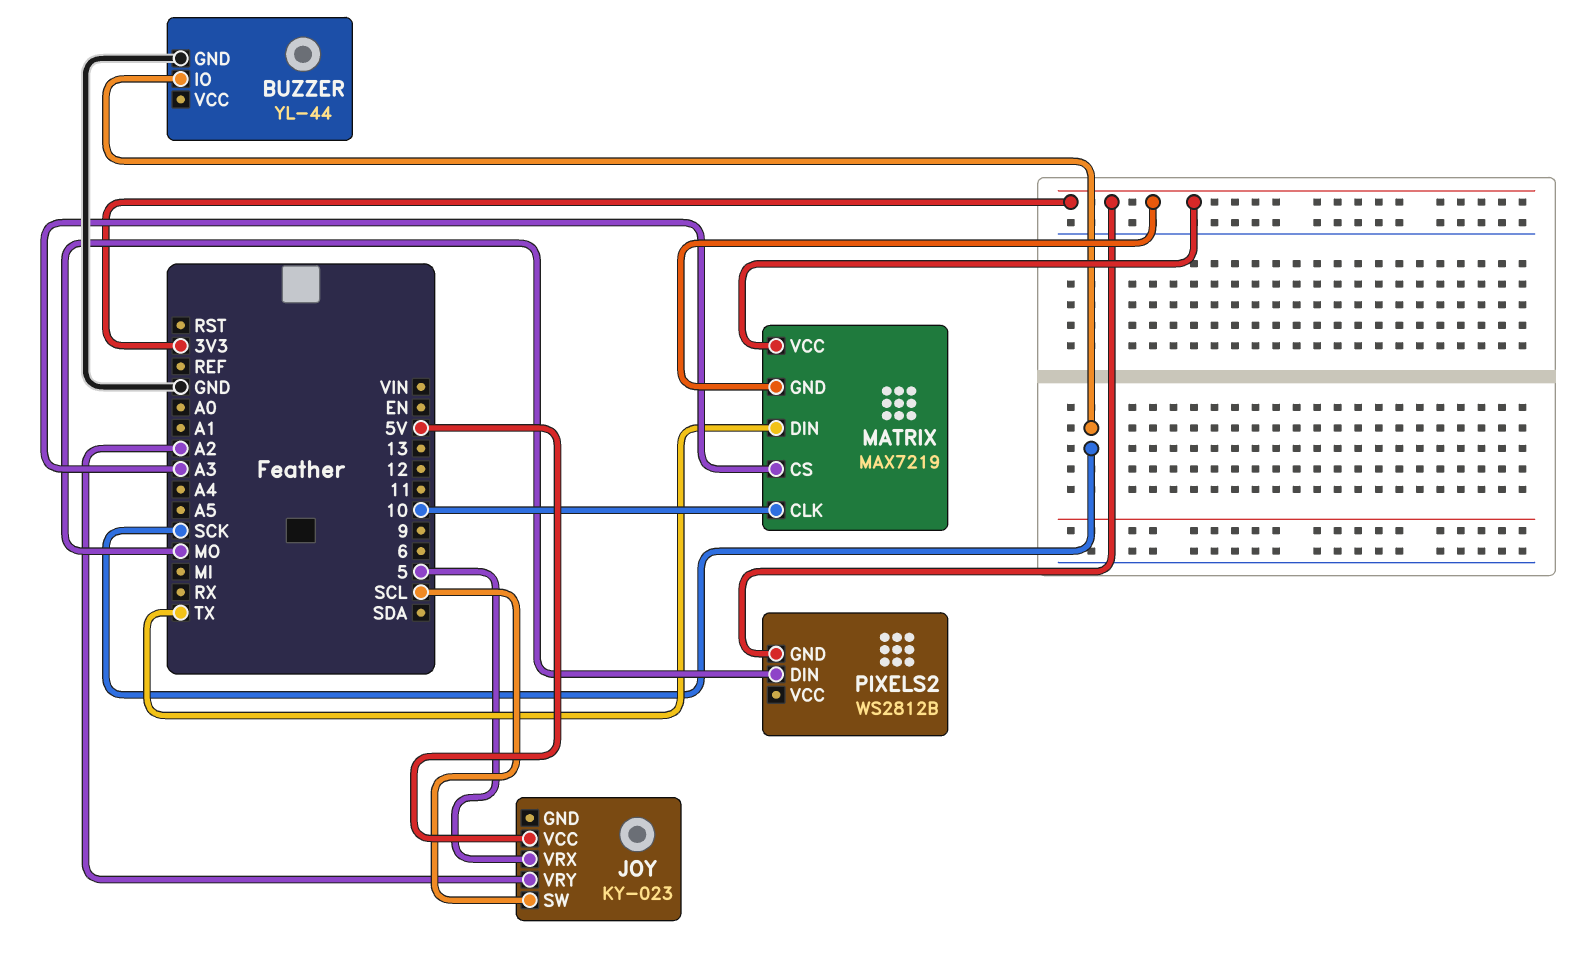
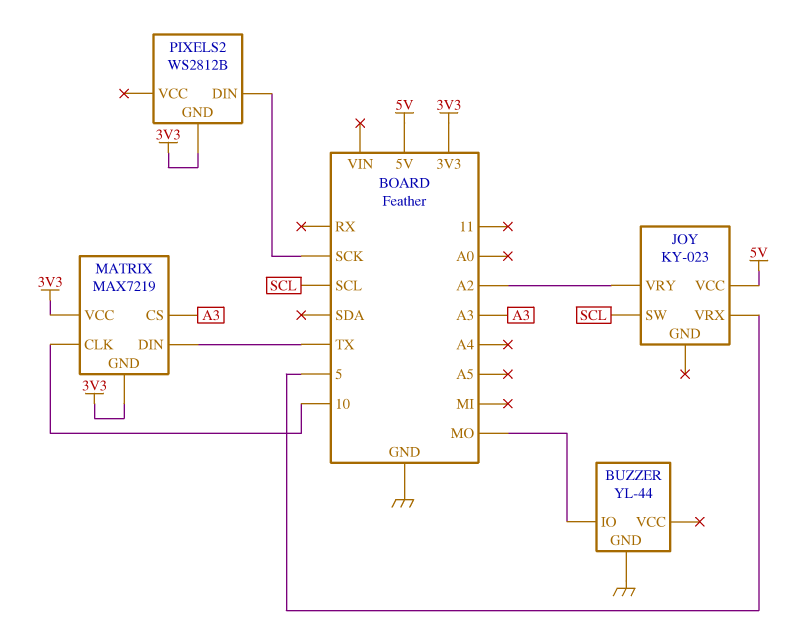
BUZZER pin IO: SCK -> MO
PIXELS2 pin DIN: MO -> SCK

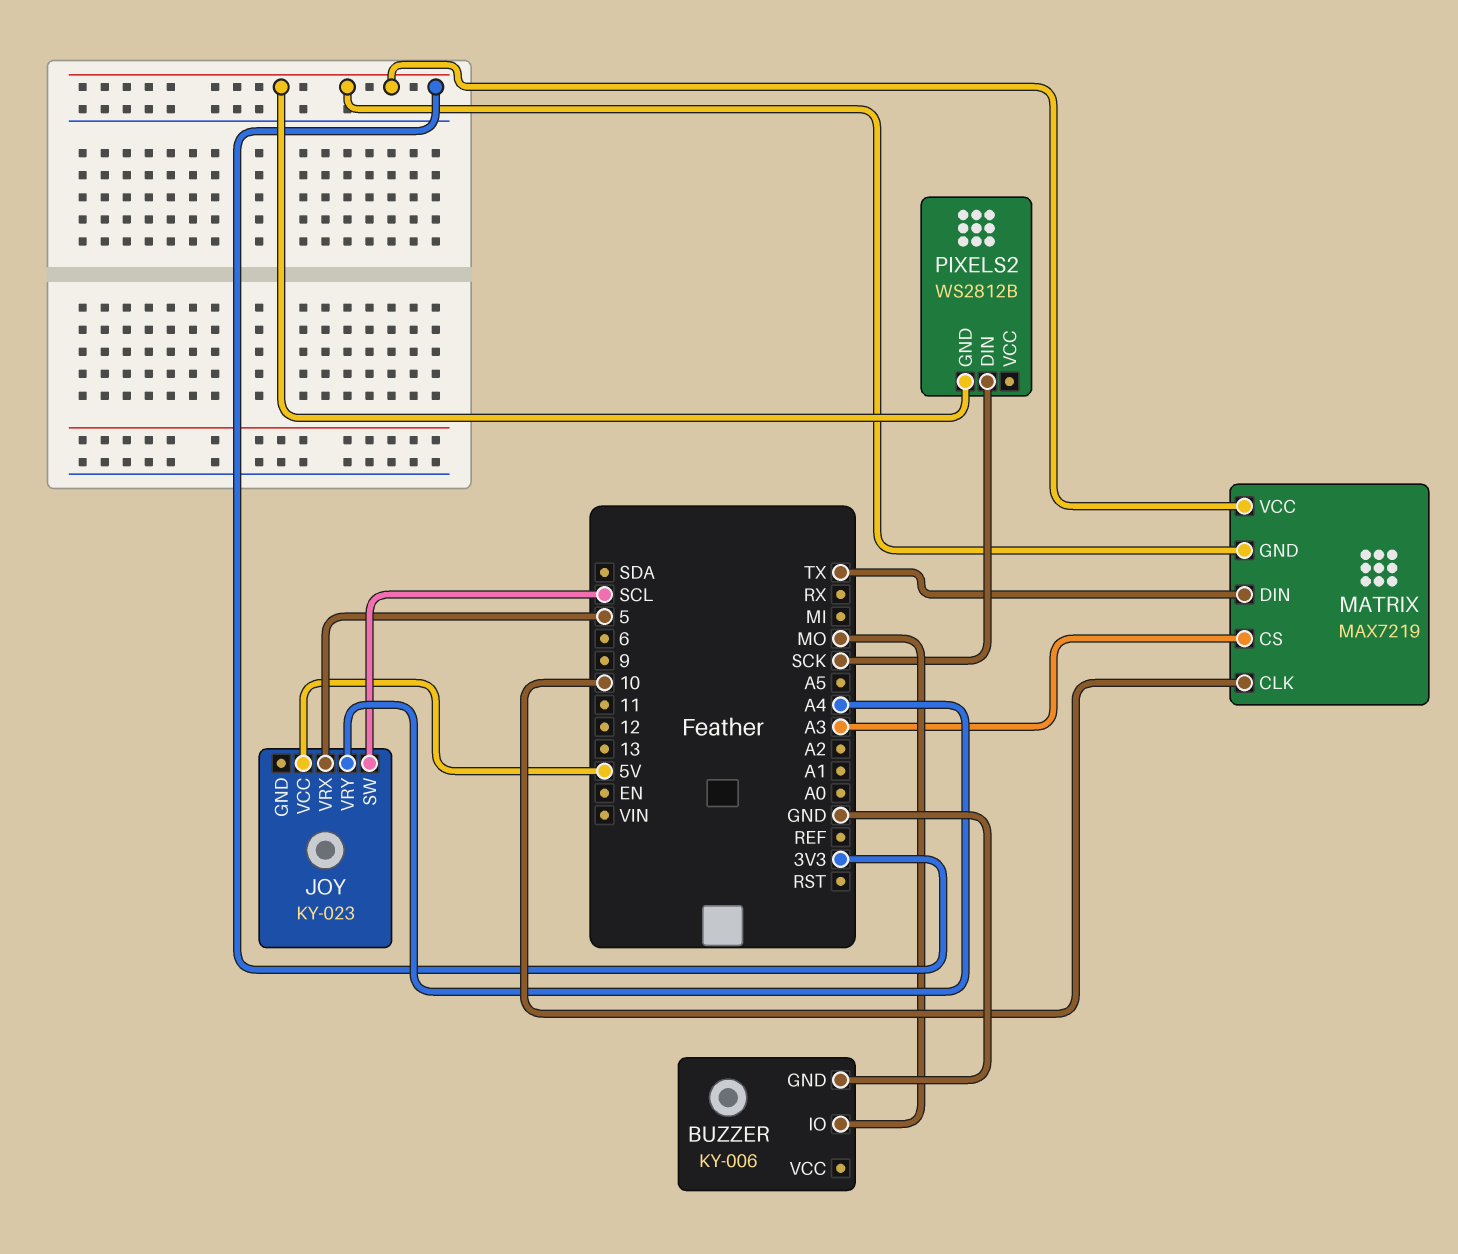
BUZZER: YL-44 -> KY-006
JOY pin VRY: A2 -> A4

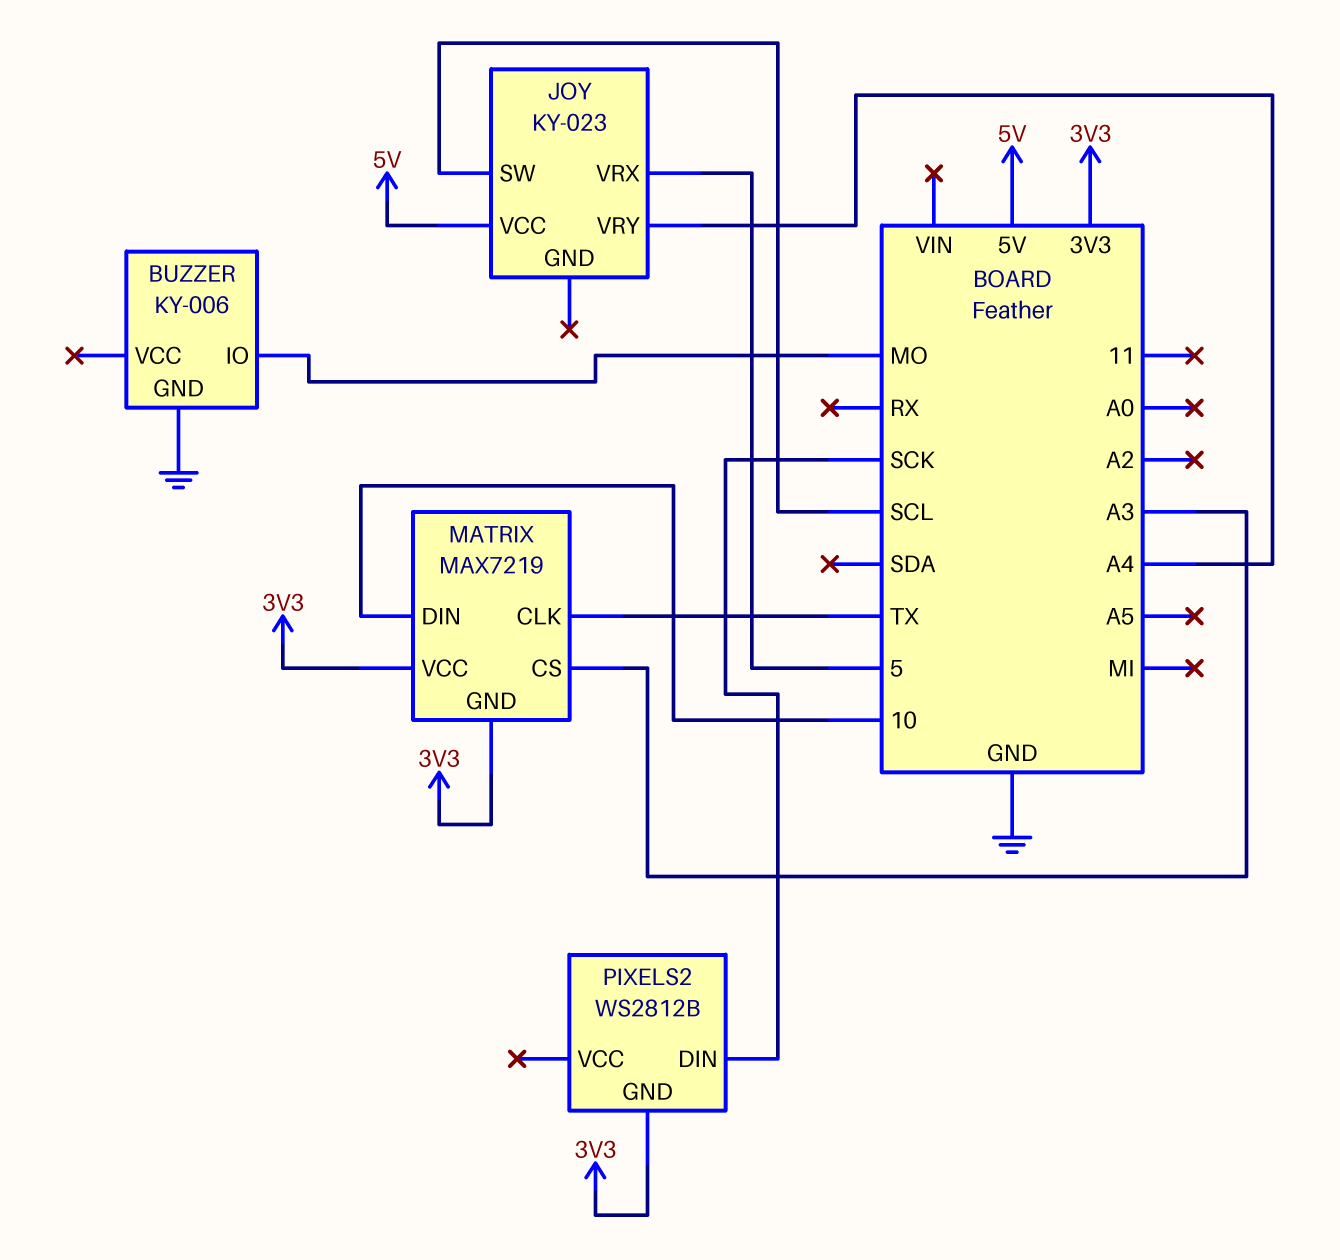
MATRIX pin CLK: 10 -> TX
MATRIX pin DIN: TX -> 10

